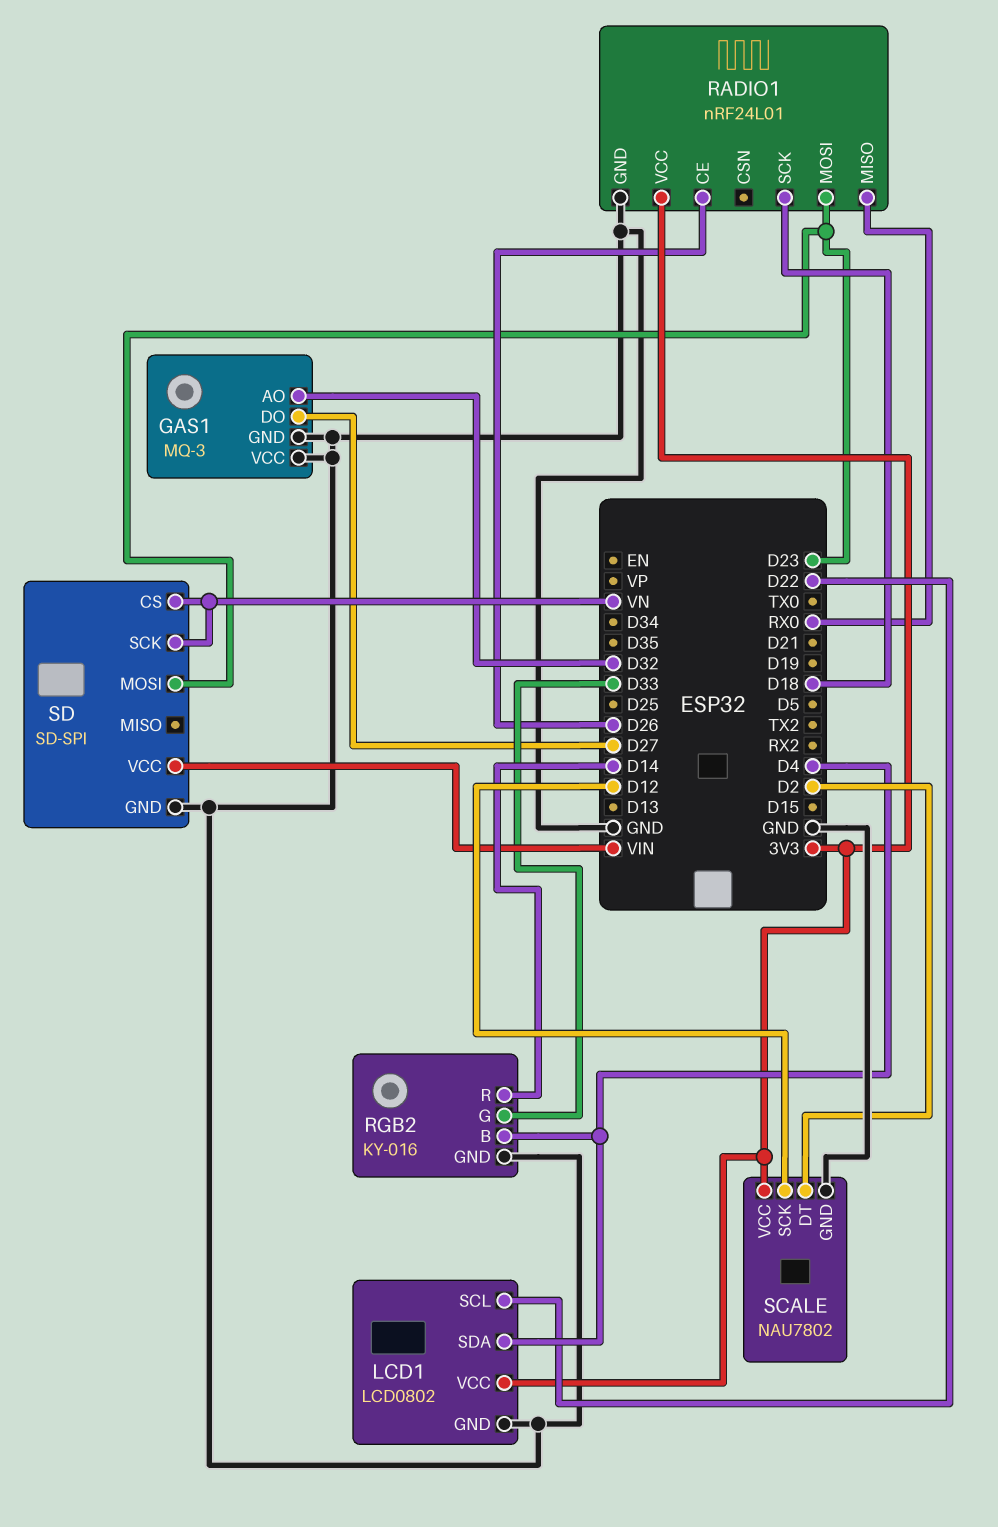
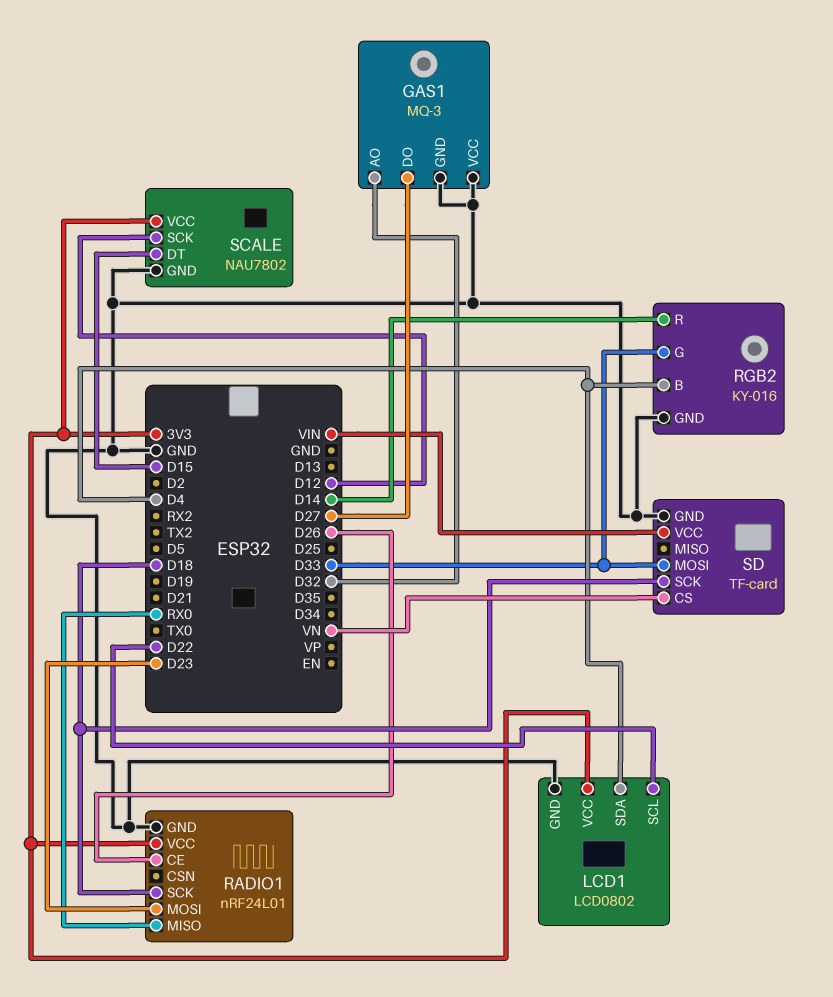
SCALE pin DT: D2 -> D15
SD: SD-SPI -> TF-card
SD pin MOSI: D23 -> D33
SD pin SCK: VN -> D18

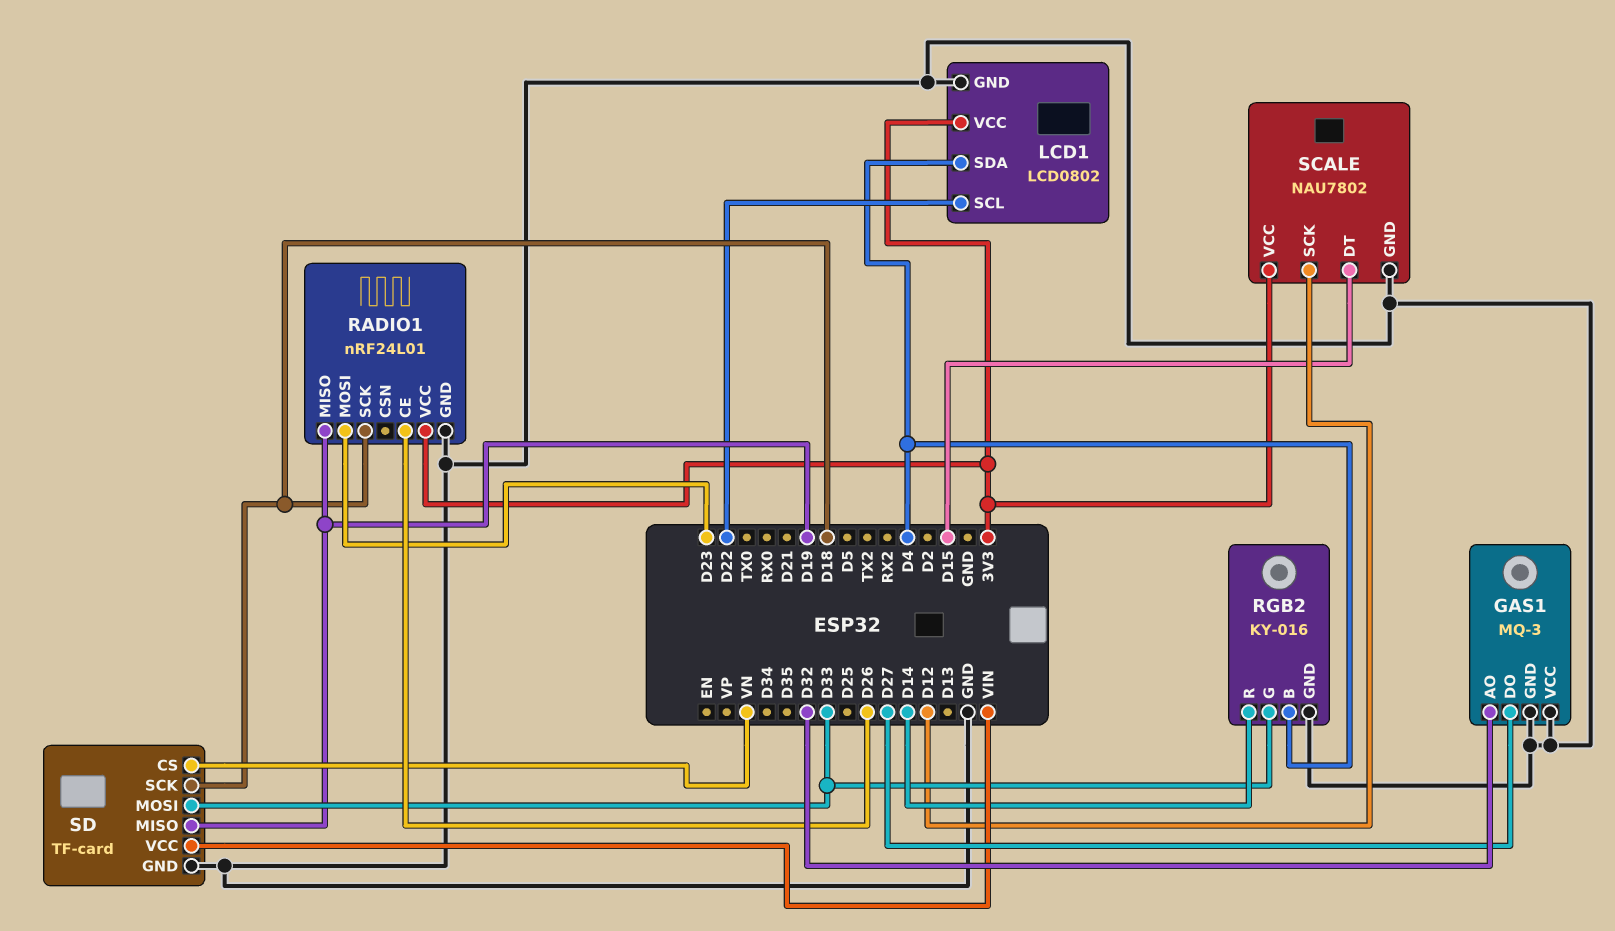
RADIO1 pin MISO: RX0 -> D19
SD pin MISO: none -> D19

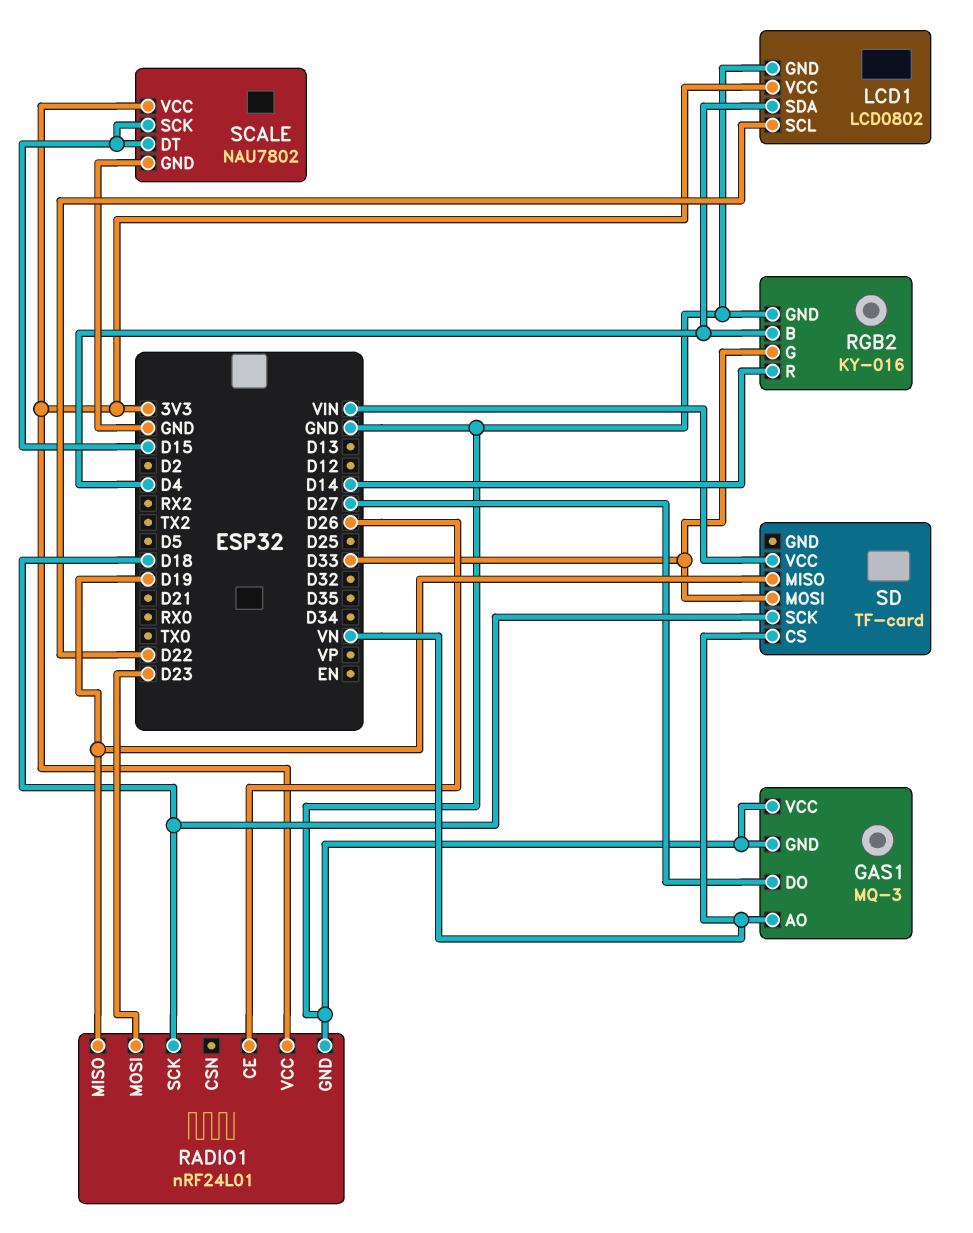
GAS1 pin AO: D32 -> VN
SCALE pin SCK: D12 -> D15
SD pin GND: GND -> none

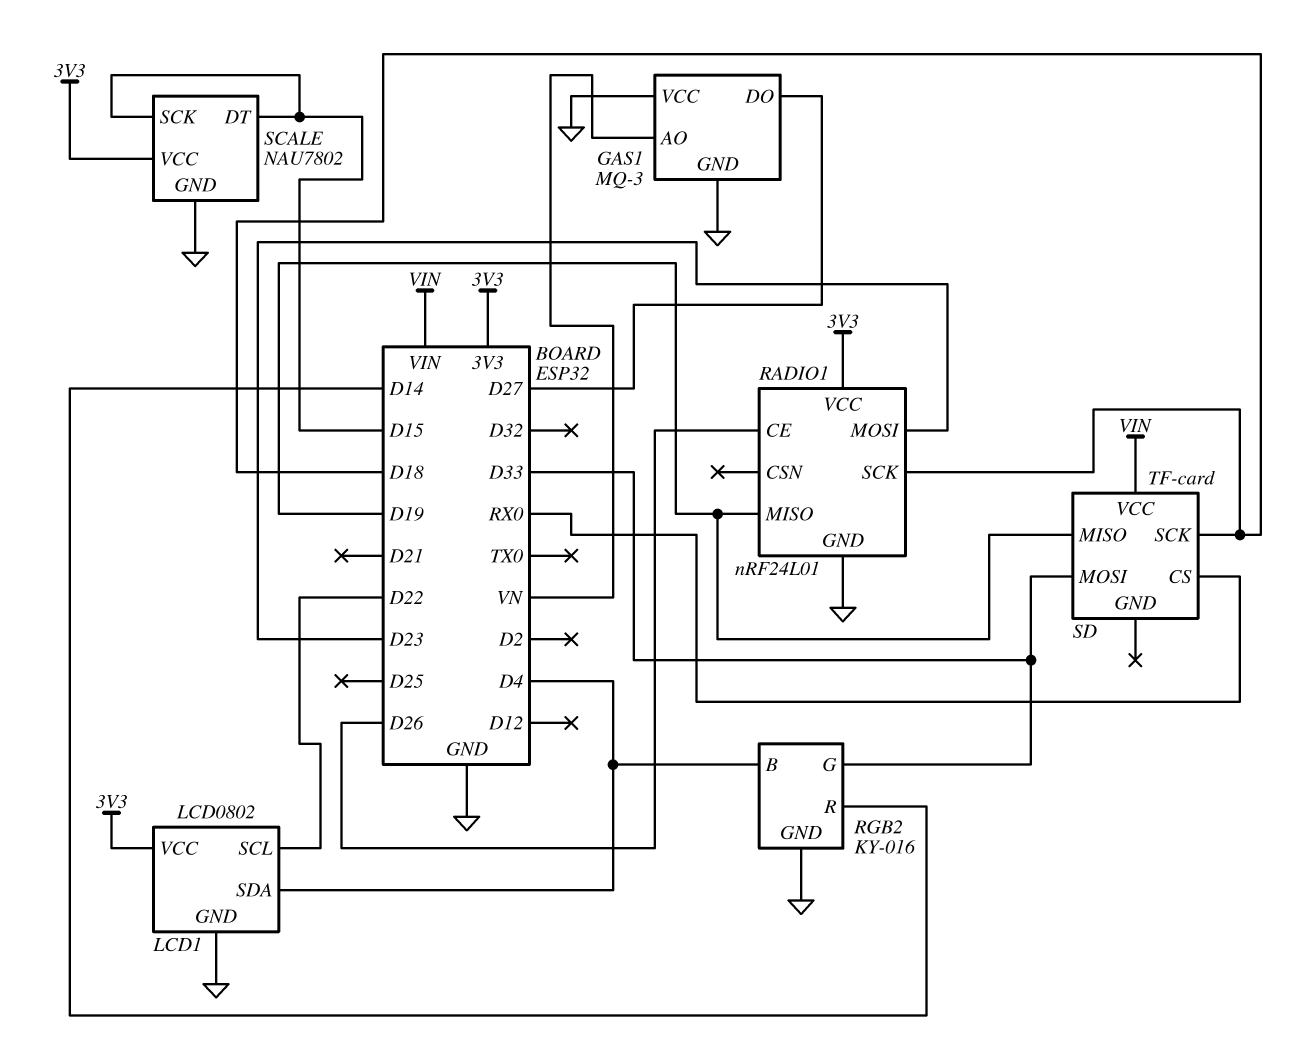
SD pin CS: VN -> RX0

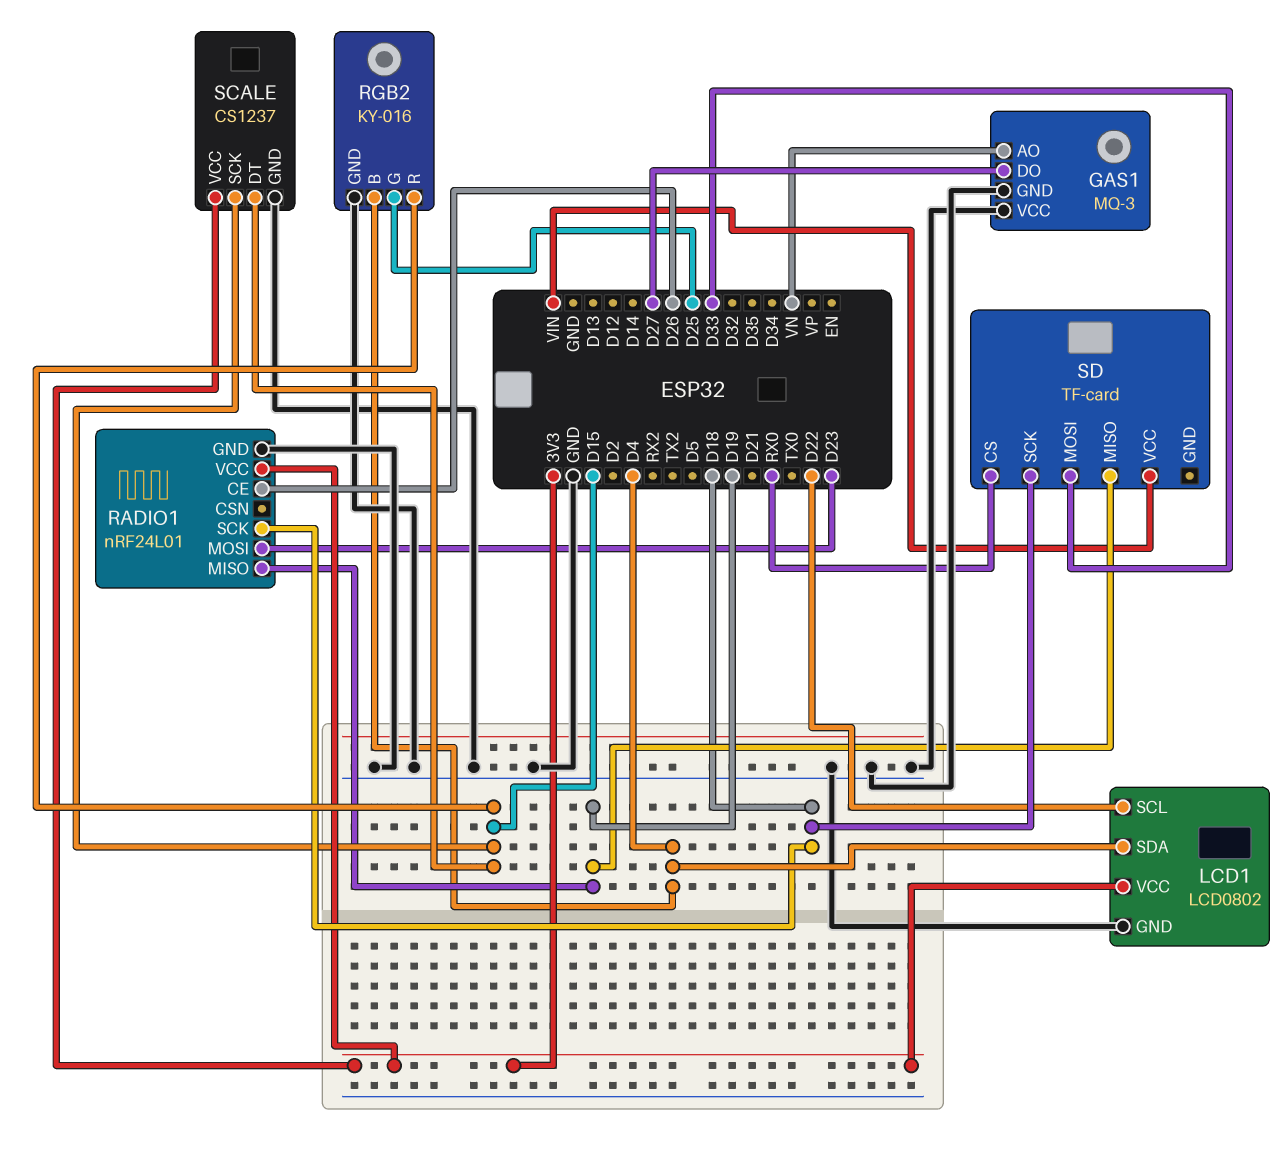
RGB2 pin G: D33 -> D25
RGB2 pin R: D14 -> D15
SCALE: NAU7802 -> CS1237

